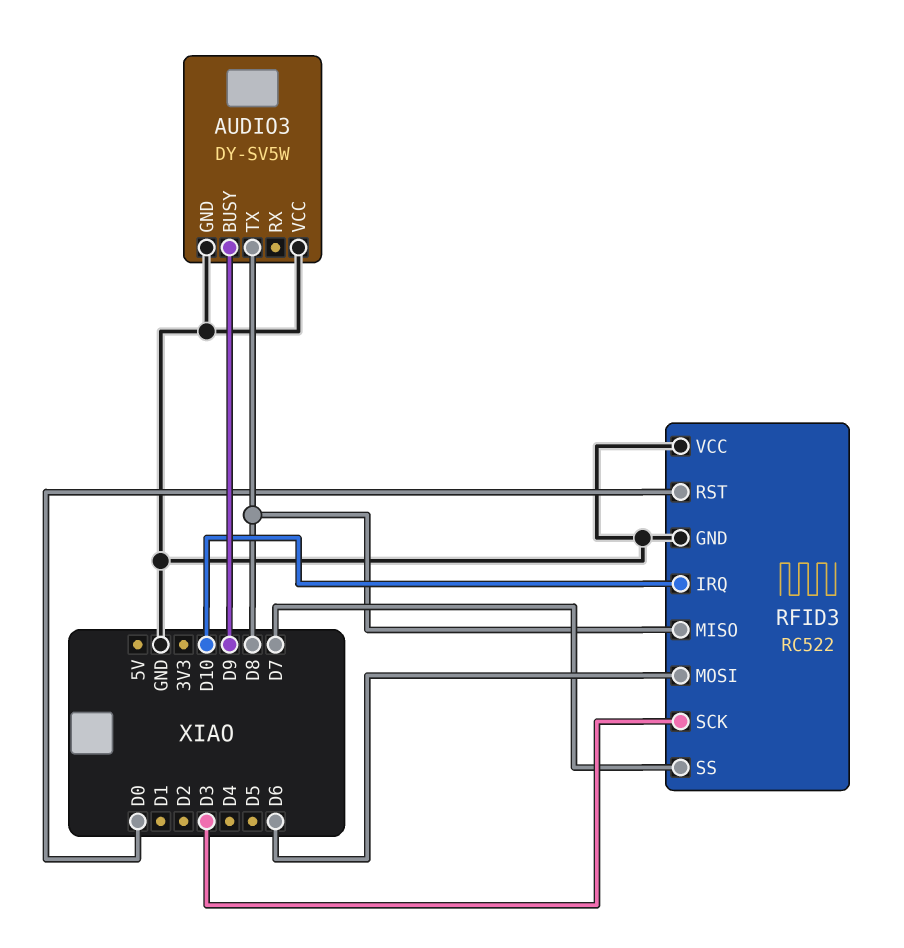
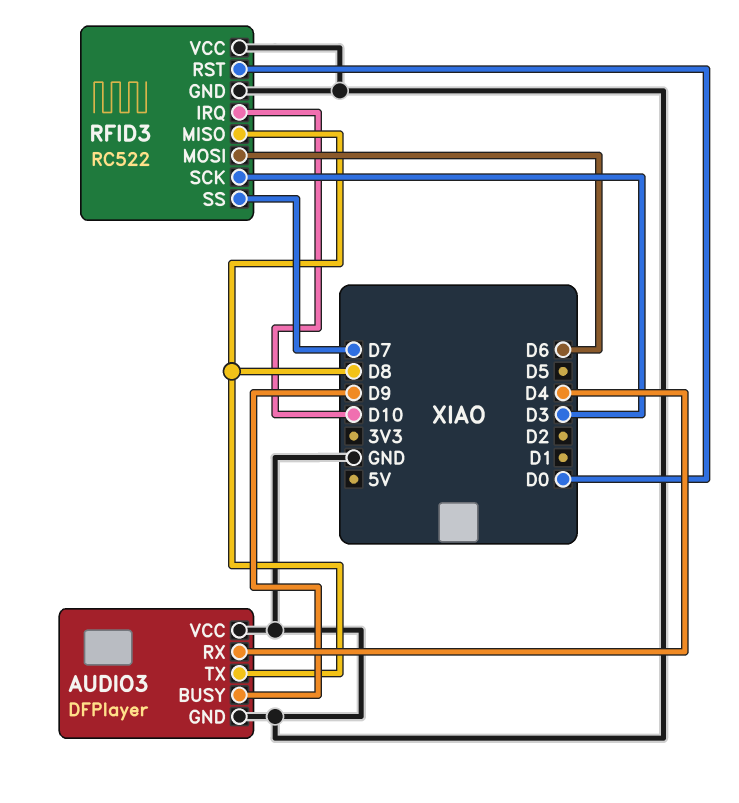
AUDIO3: DY-SV5W -> DFPlayer
AUDIO3 pin RX: none -> D4

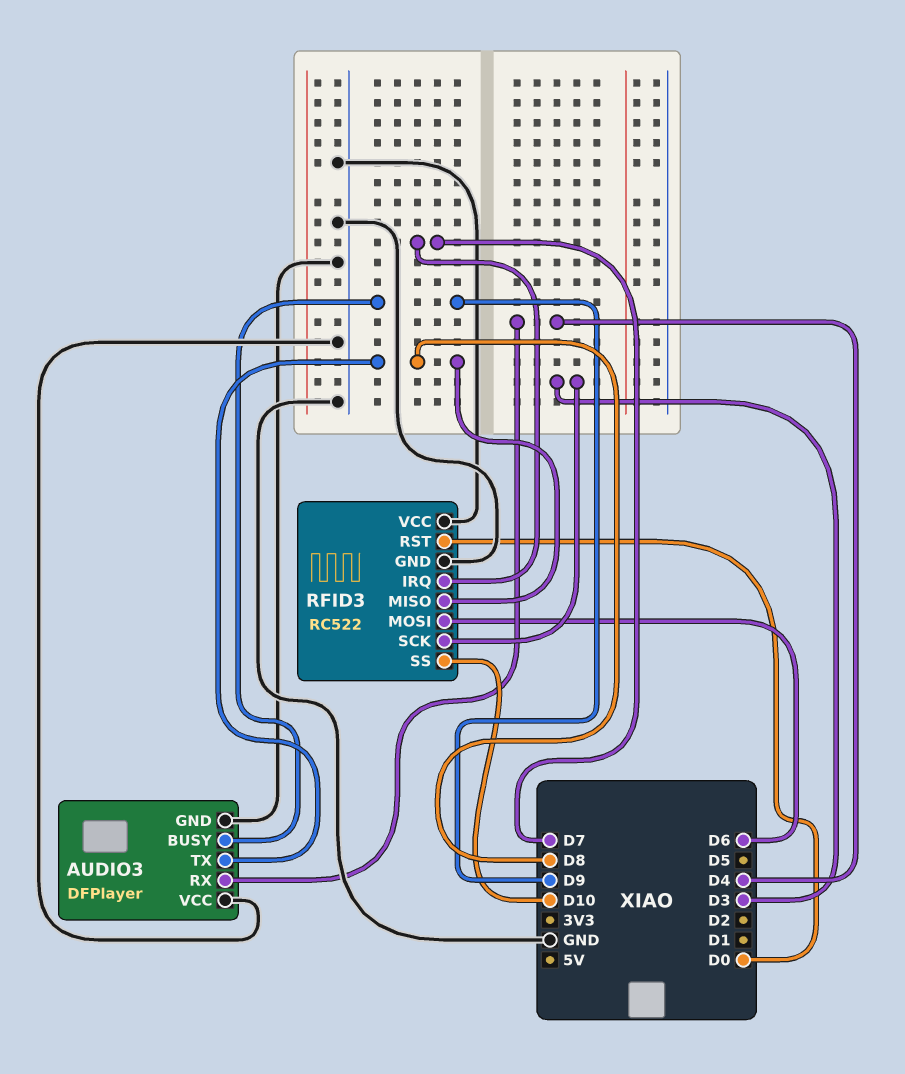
RFID3 pin IRQ: D10 -> D7
RFID3 pin SS: D7 -> D10

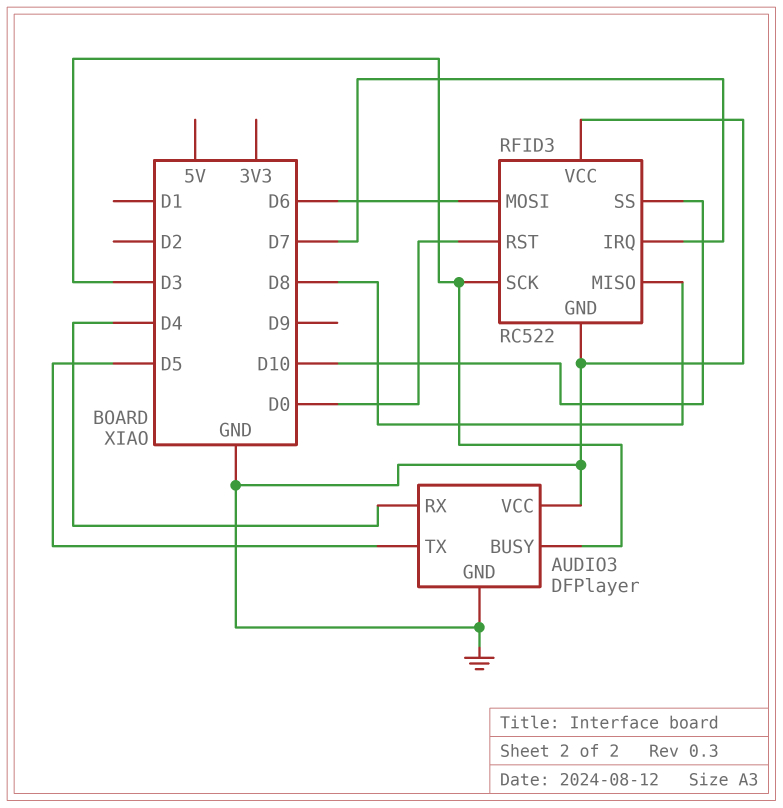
AUDIO3 pin BUSY: D9 -> D3
AUDIO3 pin TX: D8 -> D5

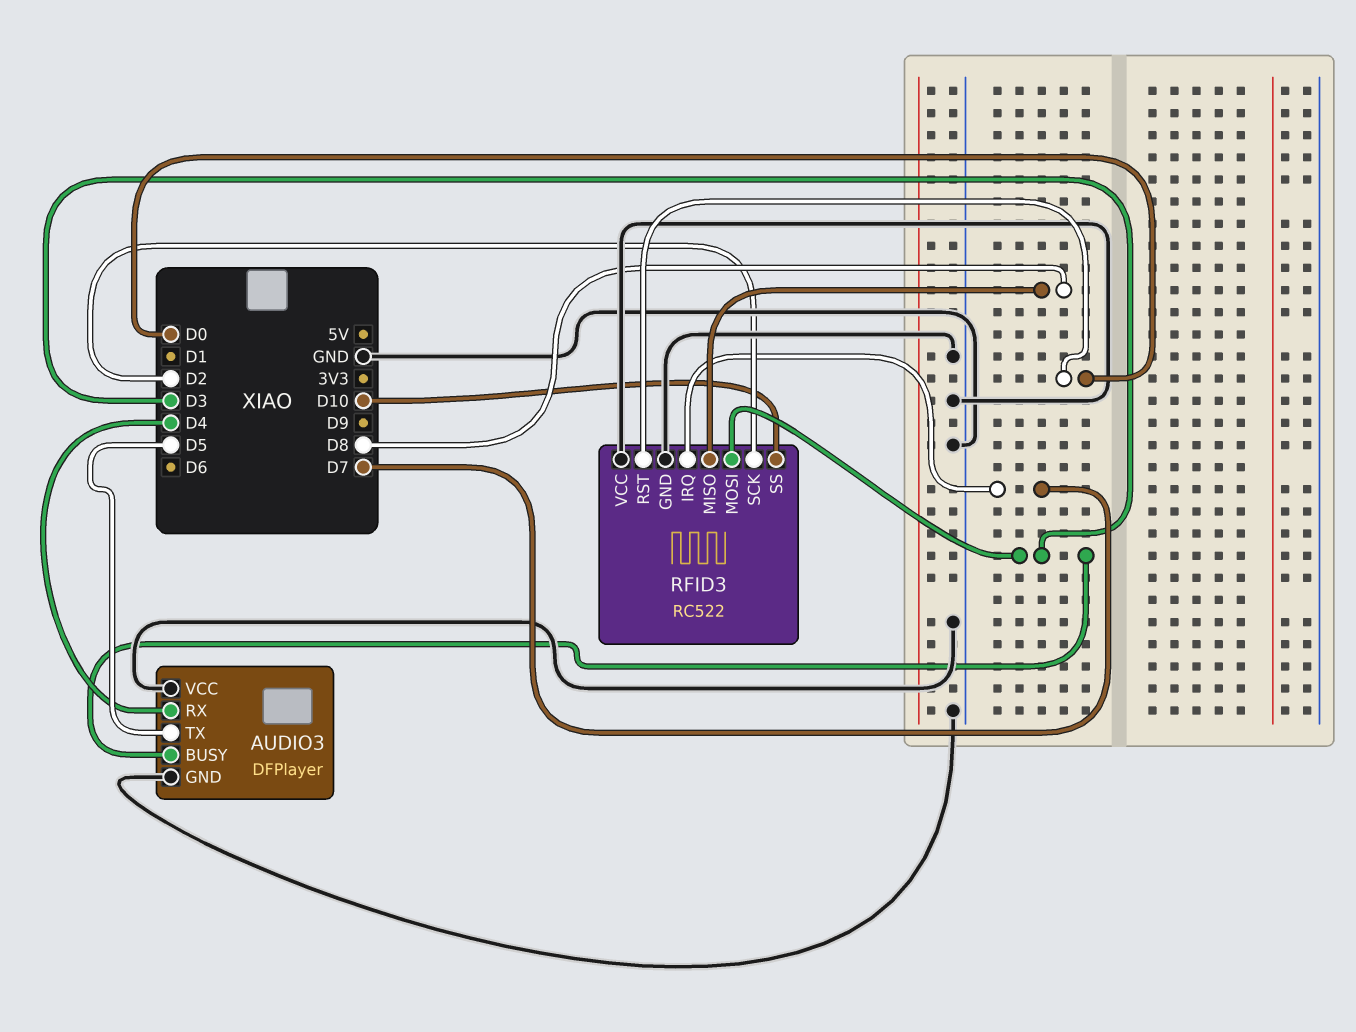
RFID3 pin MOSI: D6 -> D3
RFID3 pin SCK: D3 -> D2

